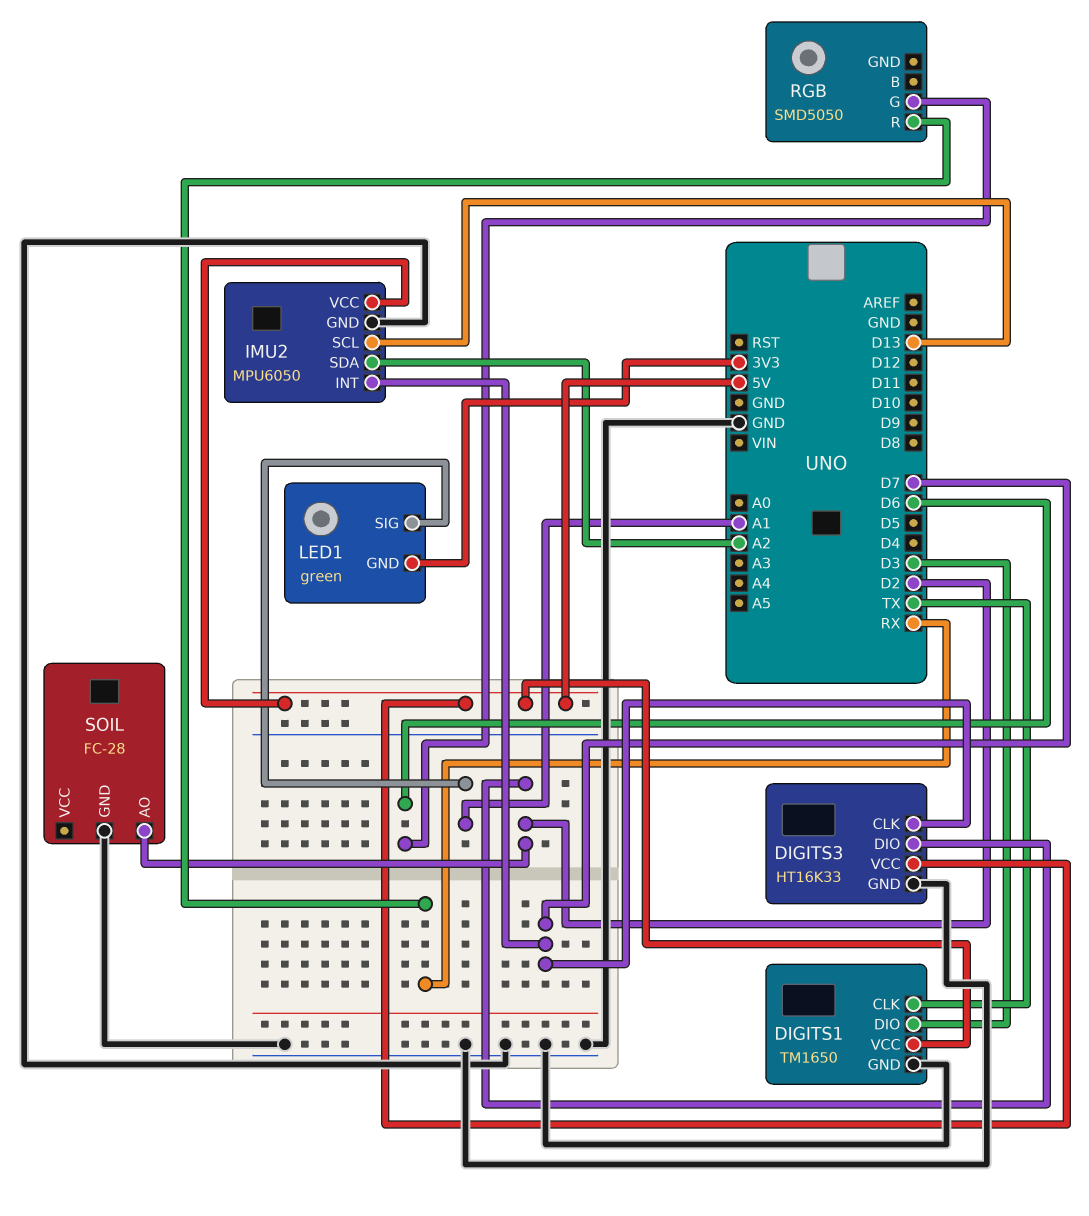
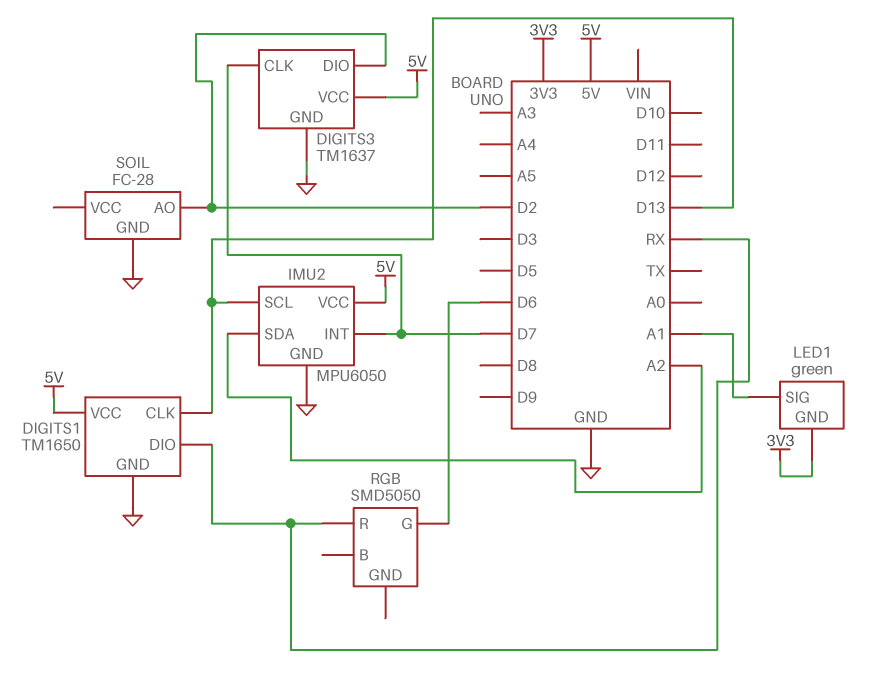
DIGITS1 pin CLK: TX -> D13
DIGITS1 pin DIO: D3 -> RX
DIGITS3: HT16K33 -> TM1637

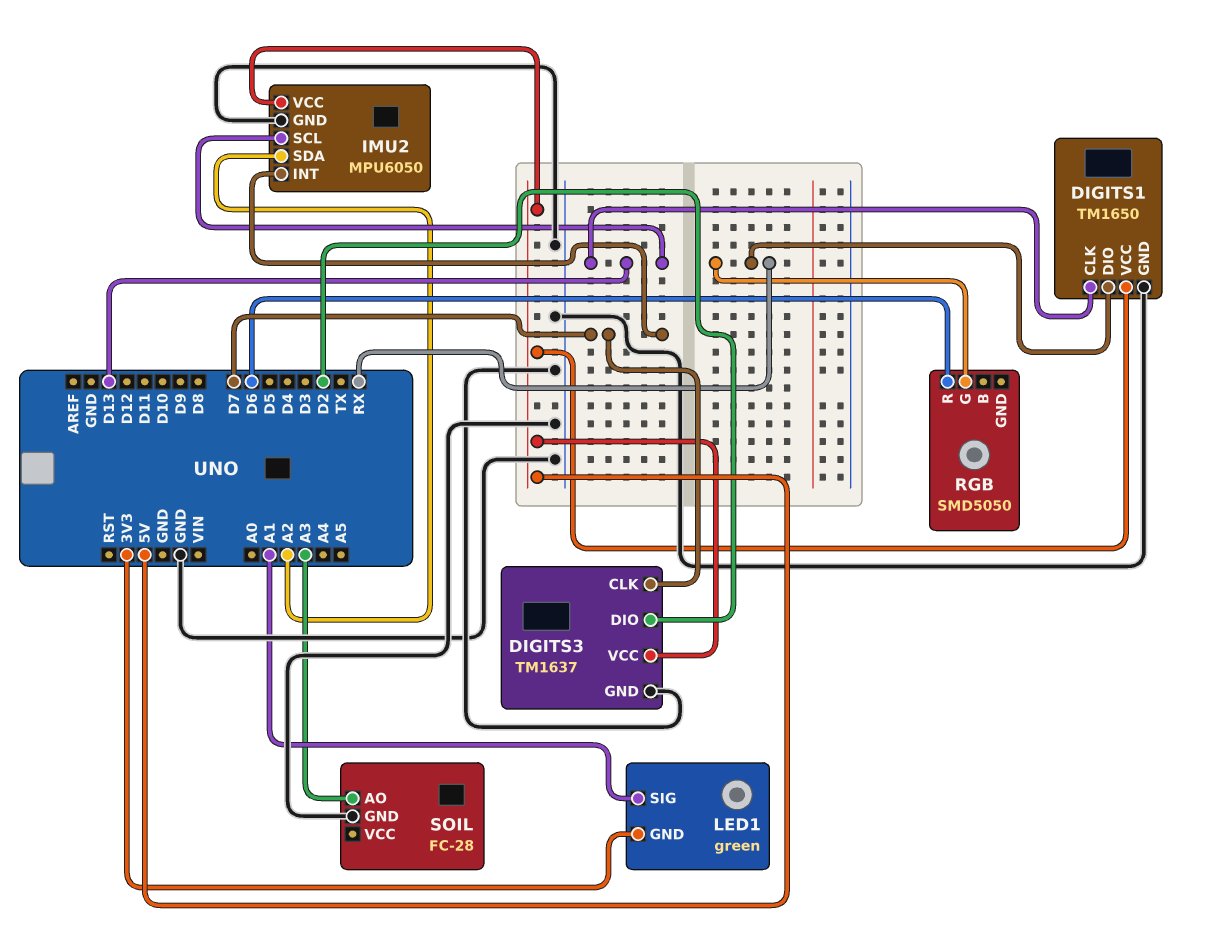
RGB pin G: D6 -> RX
RGB pin R: RX -> D6
SOIL pin AO: D2 -> A3

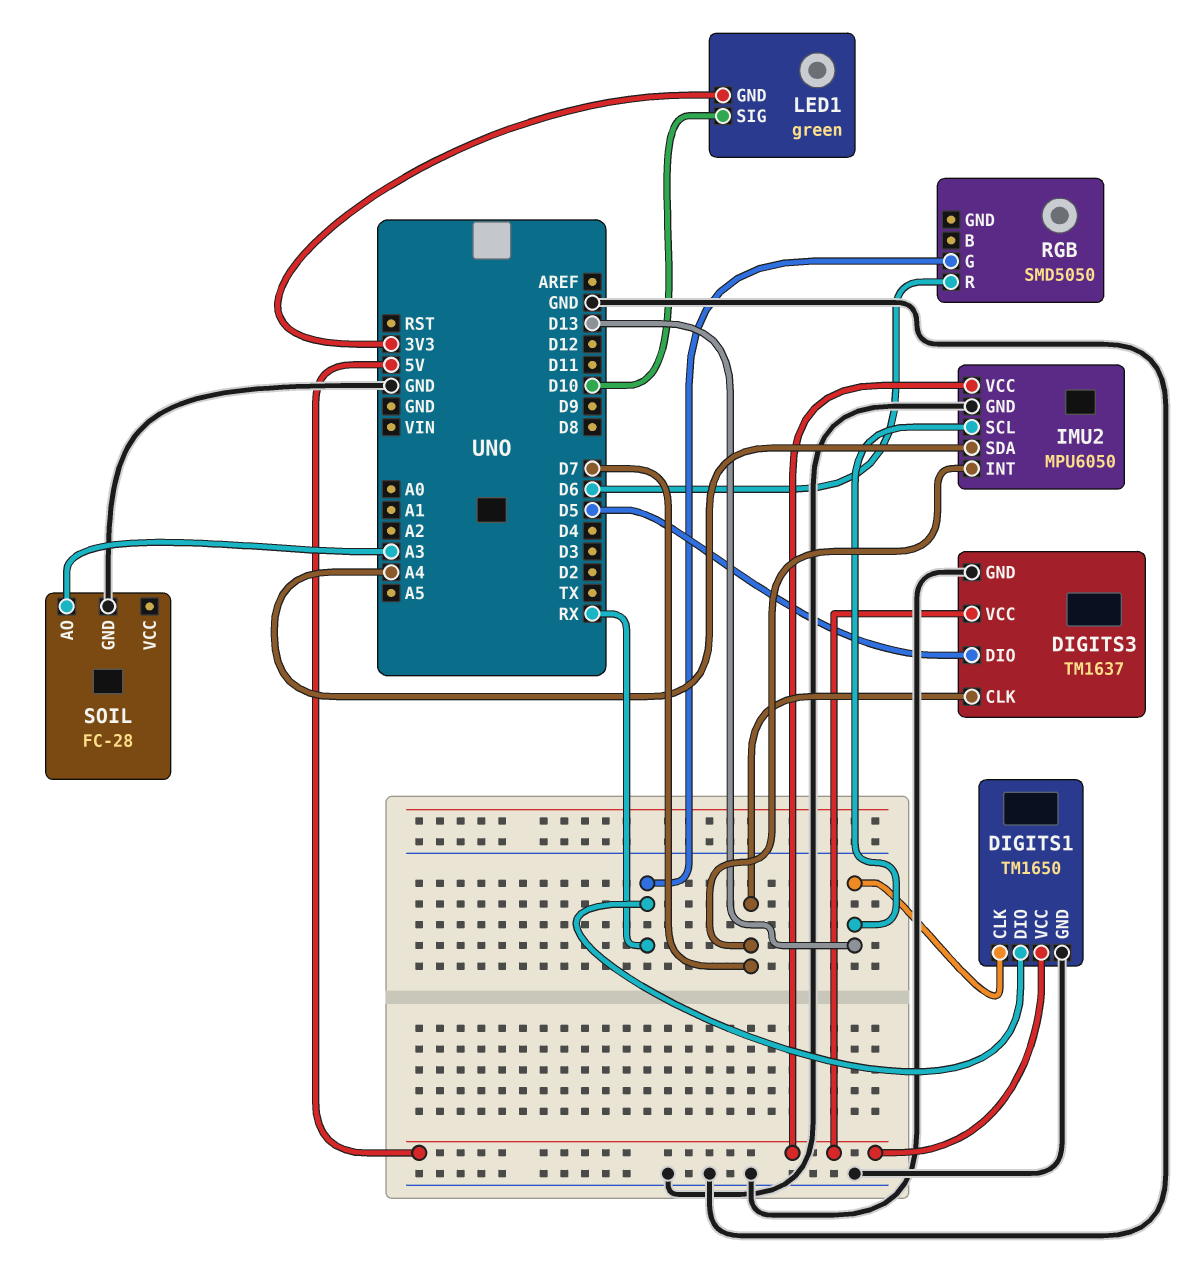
DIGITS3 pin DIO: D2 -> D5
IMU2 pin SDA: A2 -> A4
LED1 pin SIG: A1 -> D10

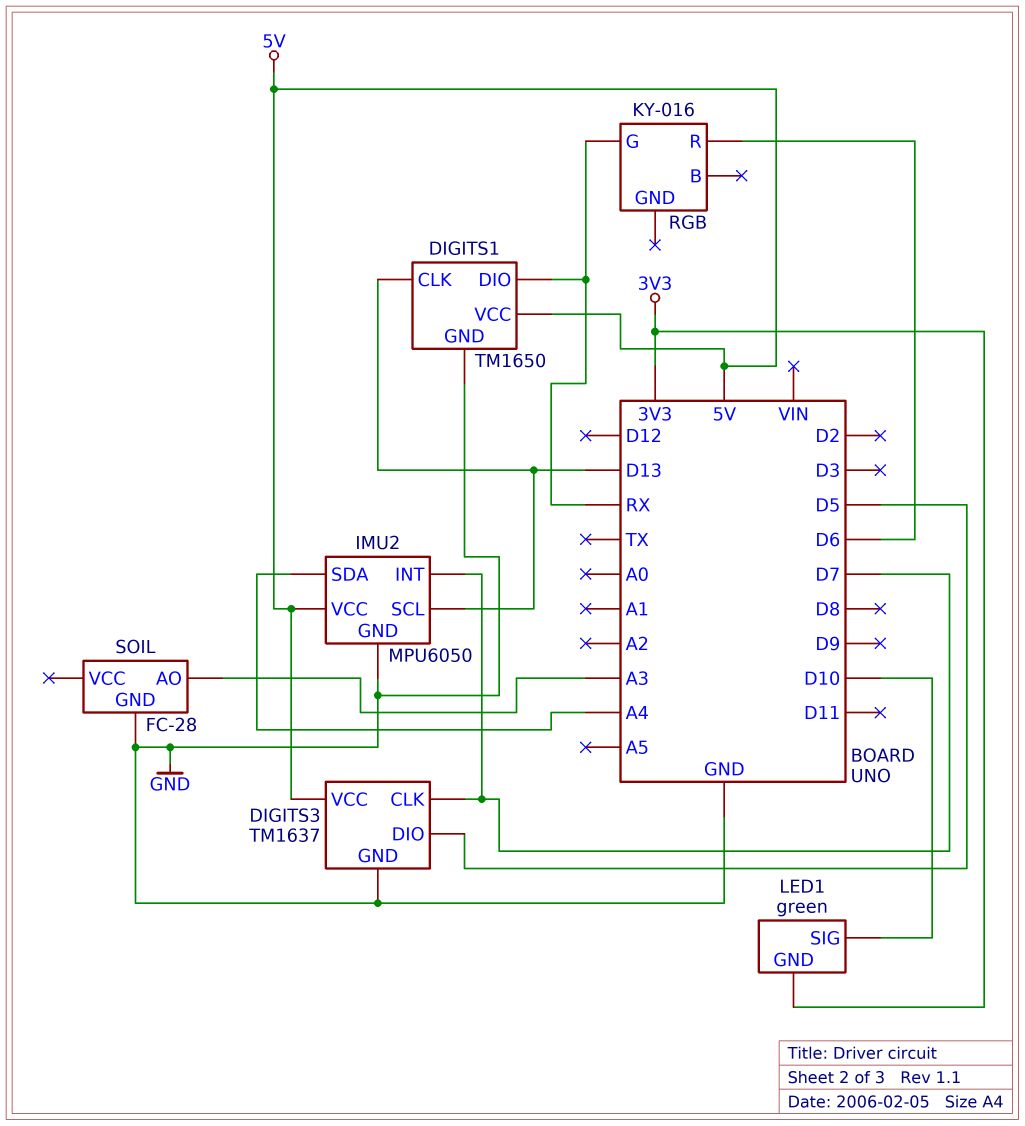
RGB: SMD5050 -> KY-016

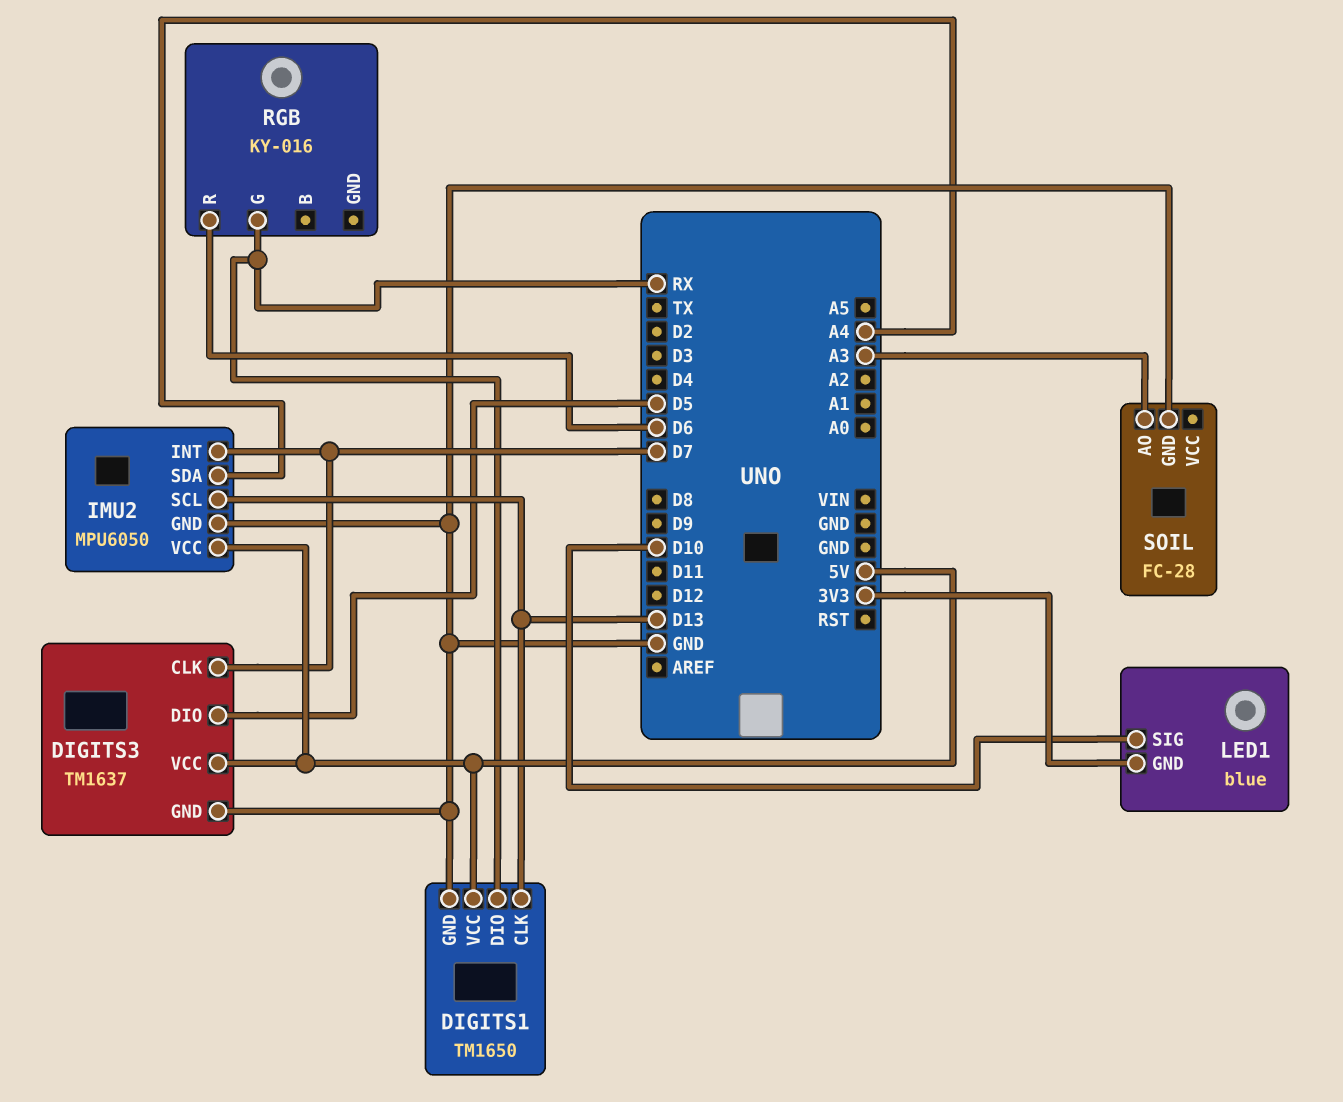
LED1: green -> blue

